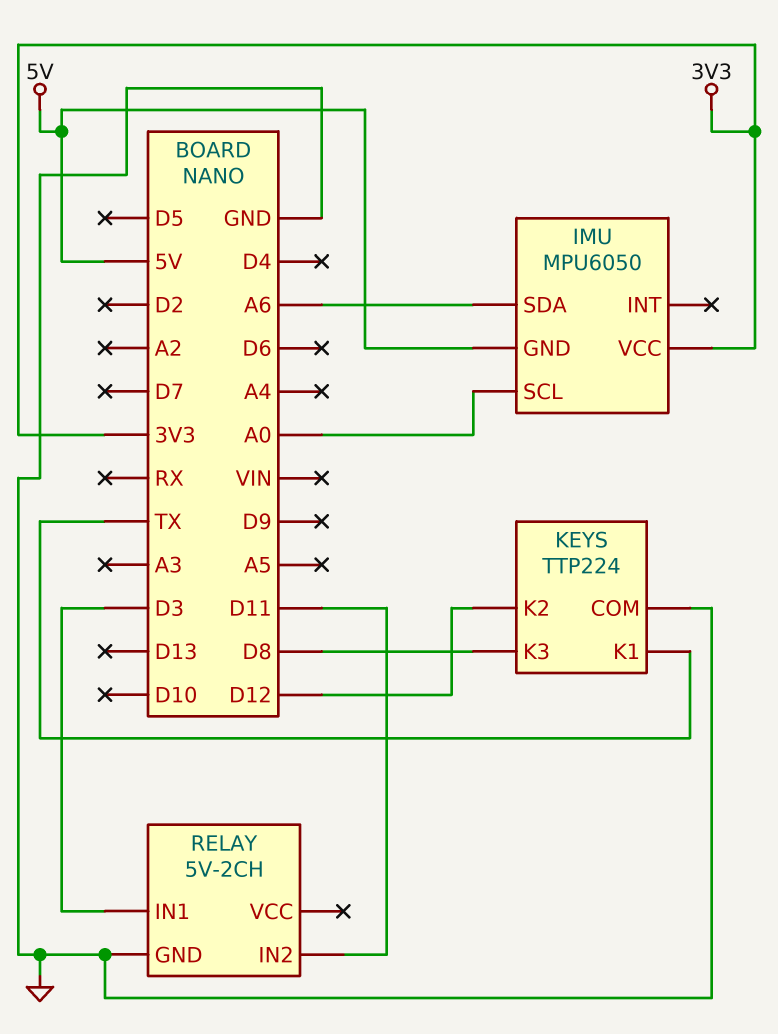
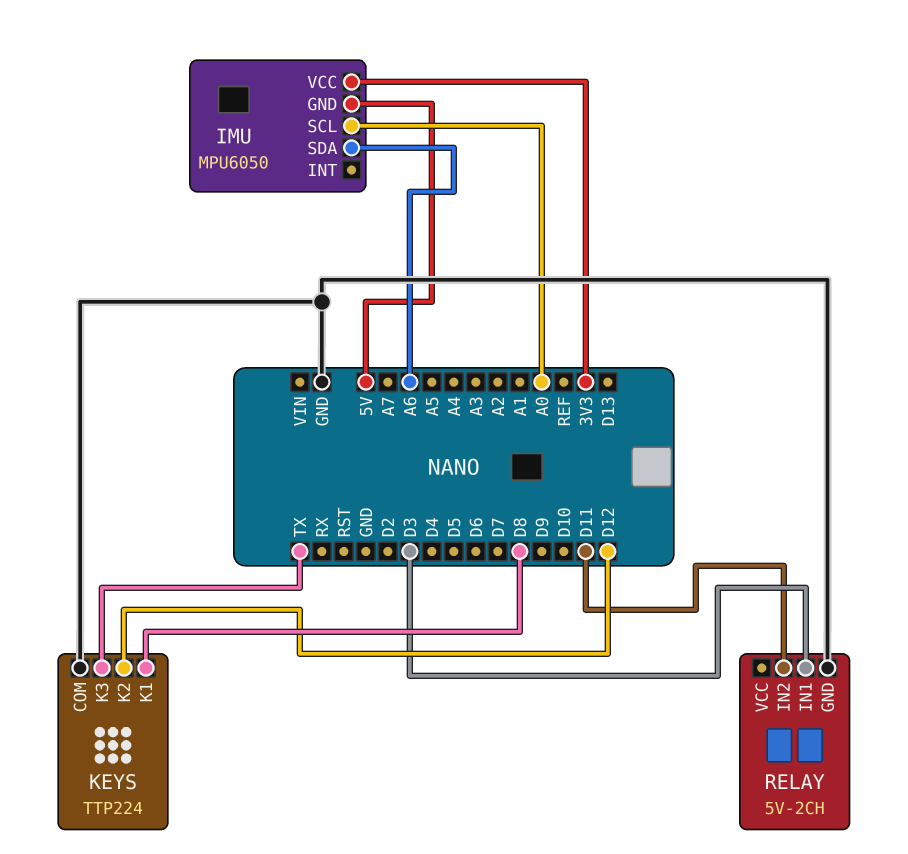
KEYS pin K1: TX -> D8
KEYS pin K3: D8 -> TX

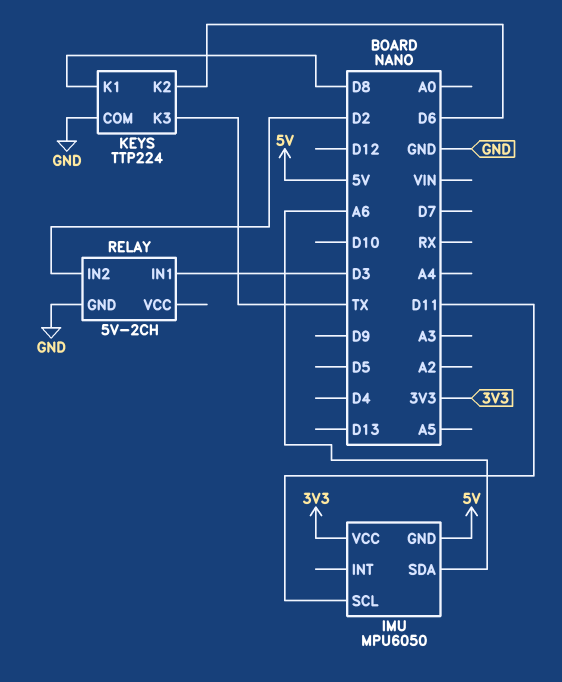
IMU pin SCL: A0 -> D11
KEYS pin K2: D12 -> D6
RELAY pin IN2: D11 -> D2

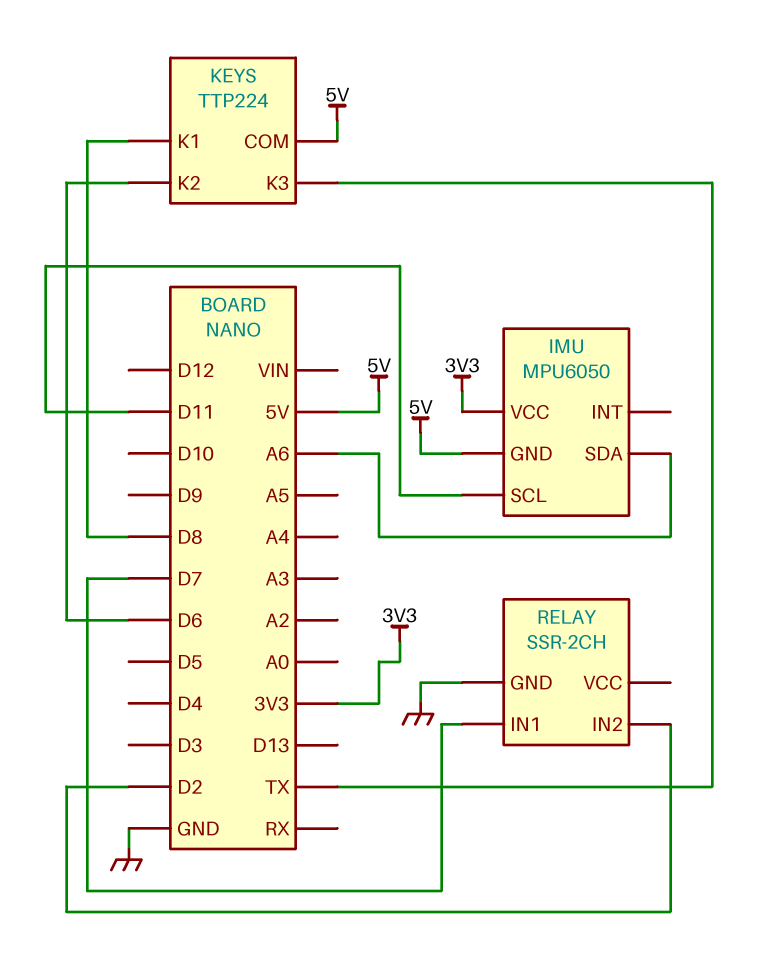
KEYS pin COM: GND -> 5V
RELAY: 5V-2CH -> SSR-2CH
RELAY pin IN1: D3 -> D7

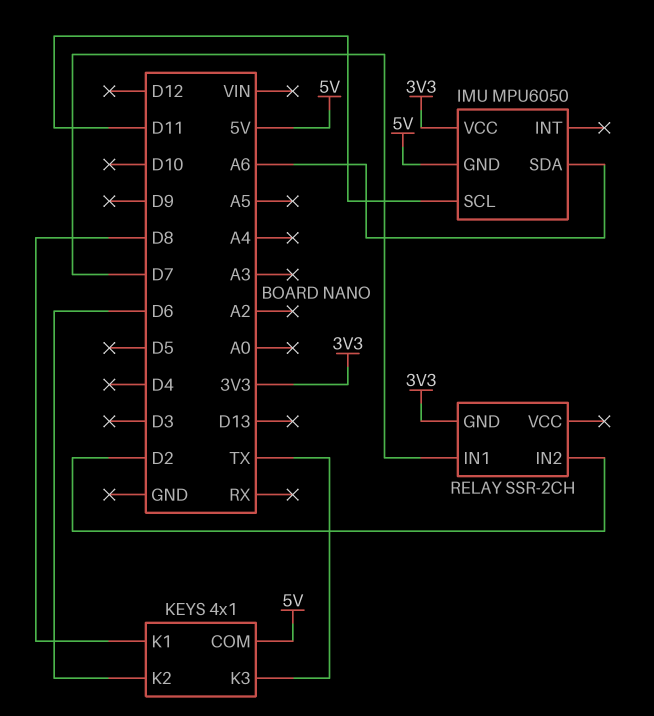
KEYS: TTP224 -> 4x1
RELAY pin GND: GND -> 3V3

